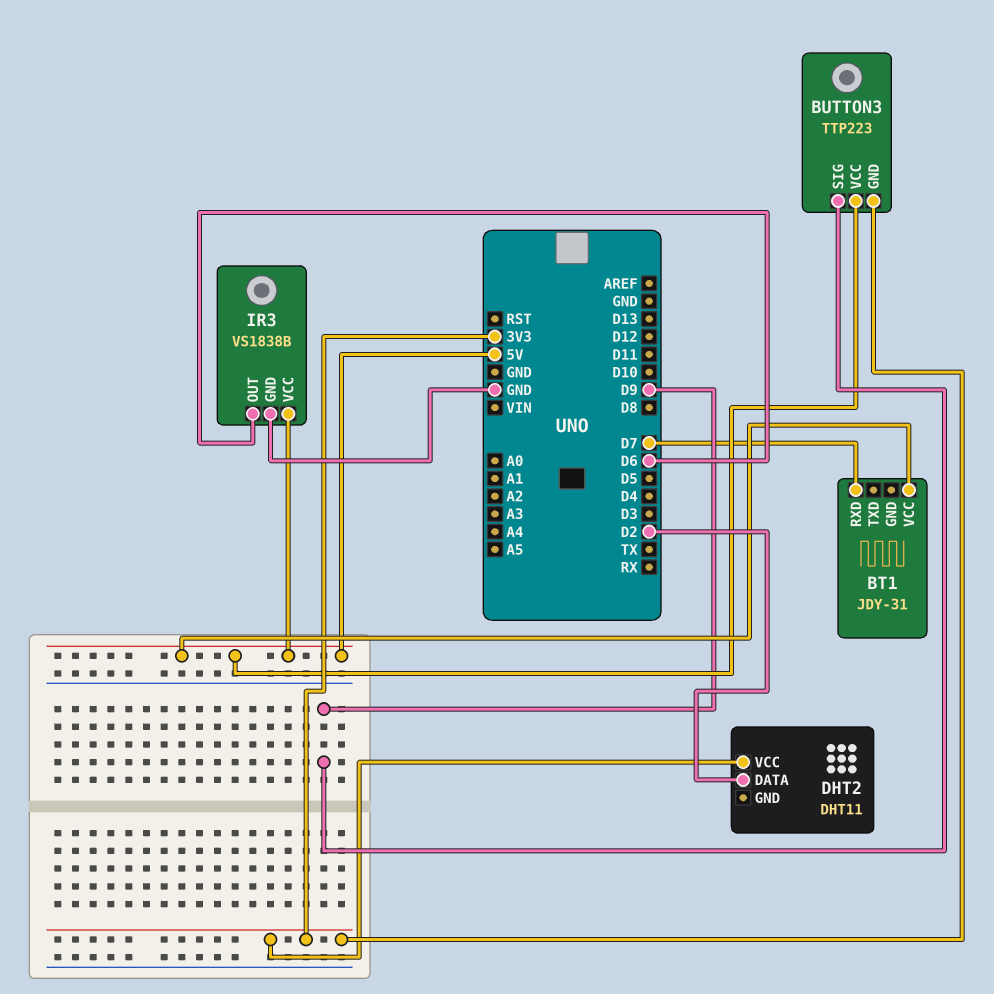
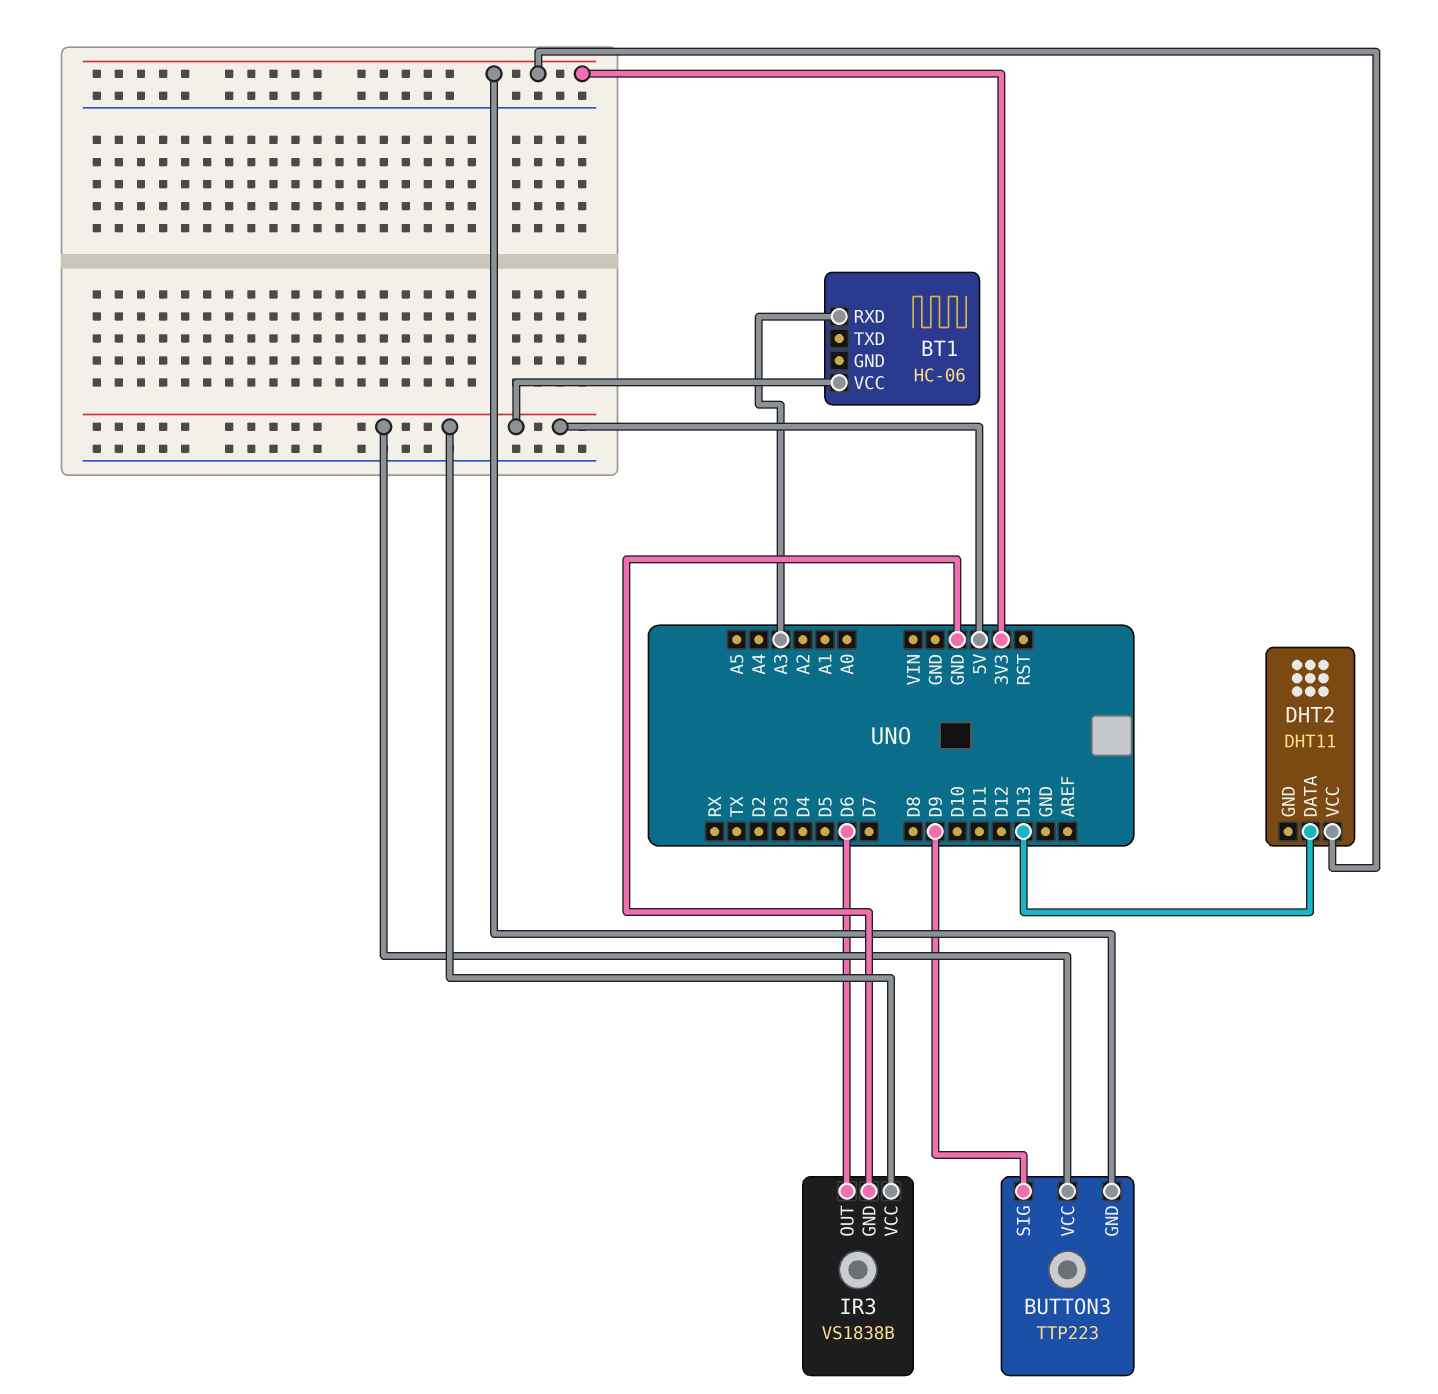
BT1: JDY-31 -> HC-06
BT1 pin RXD: D7 -> A3
DHT2 pin DATA: D2 -> D13

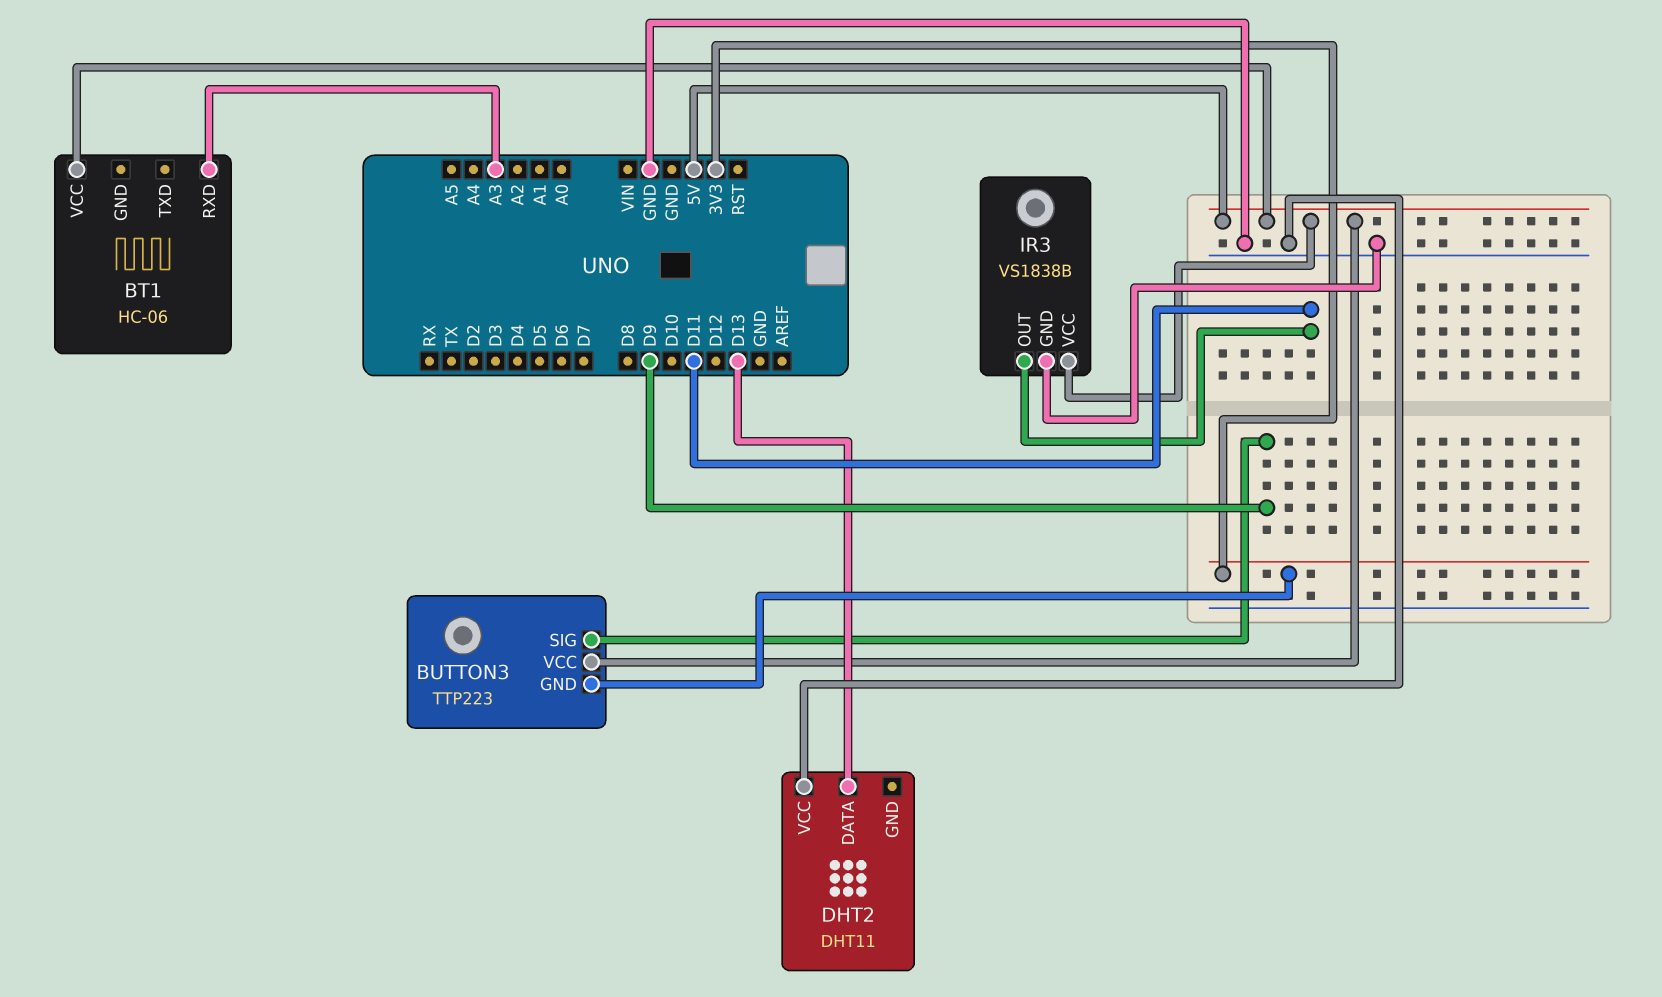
DHT2 pin VCC: 3V3 -> GND
IR3 pin OUT: D6 -> D11

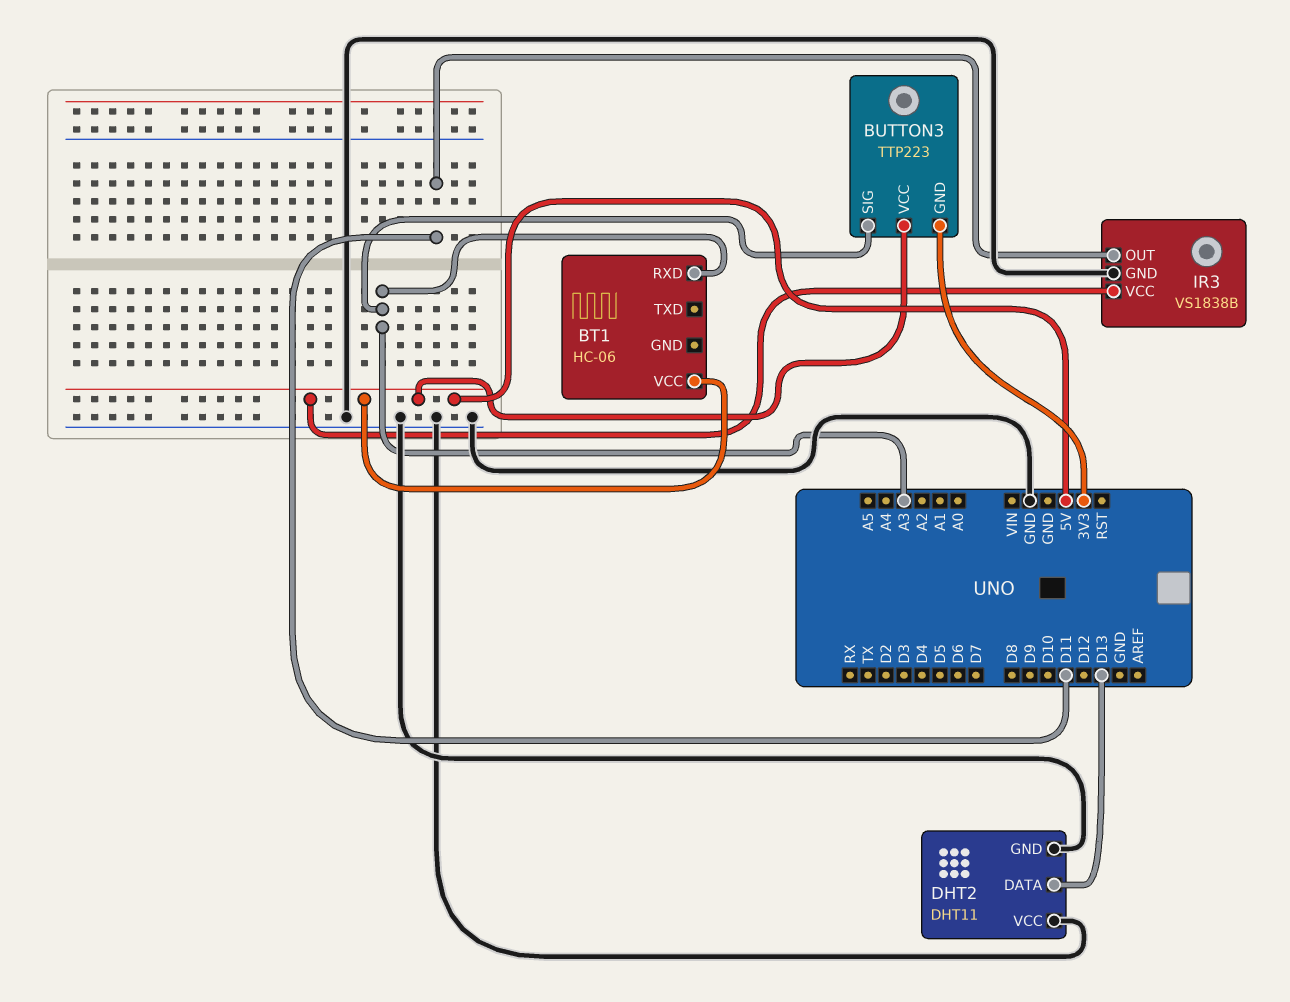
BUTTON3 pin SIG: D9 -> A3
DHT2 pin GND: none -> GND

